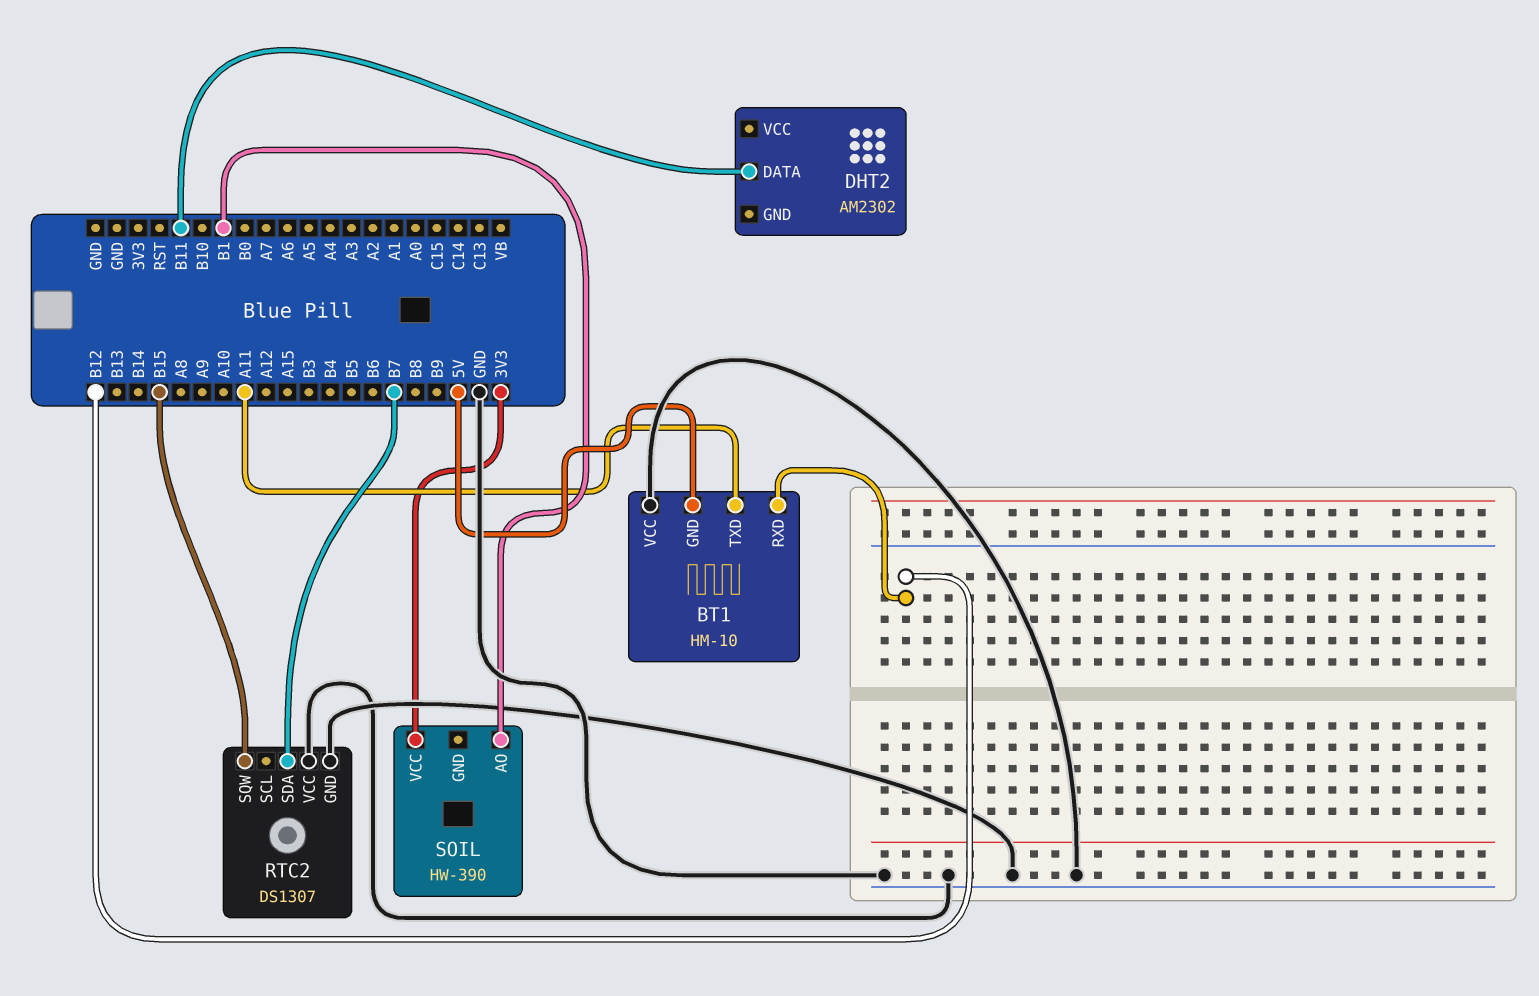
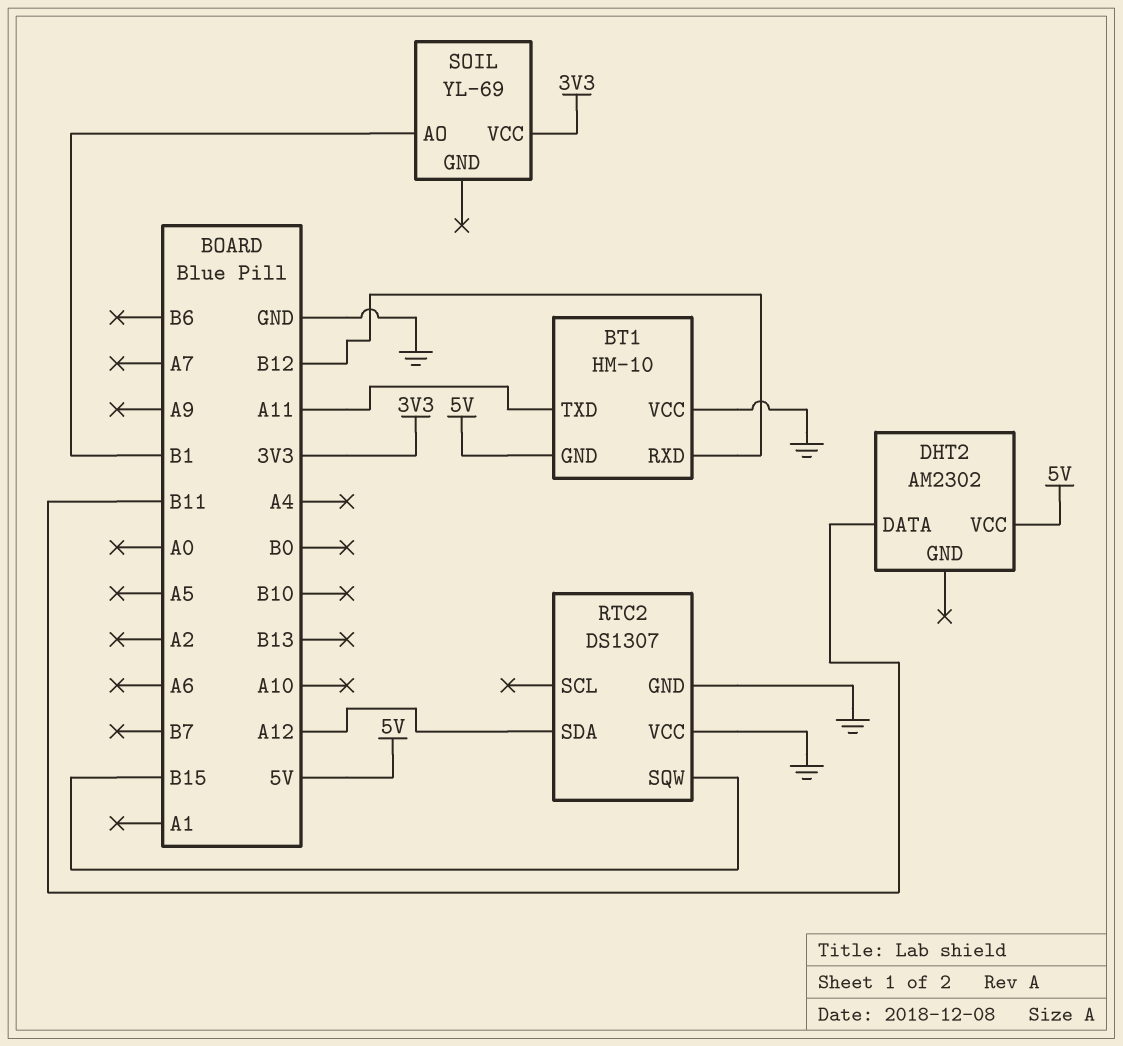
DHT2 pin VCC: none -> 5V
RTC2 pin SDA: B7 -> A12
SOIL: HW-390 -> YL-69

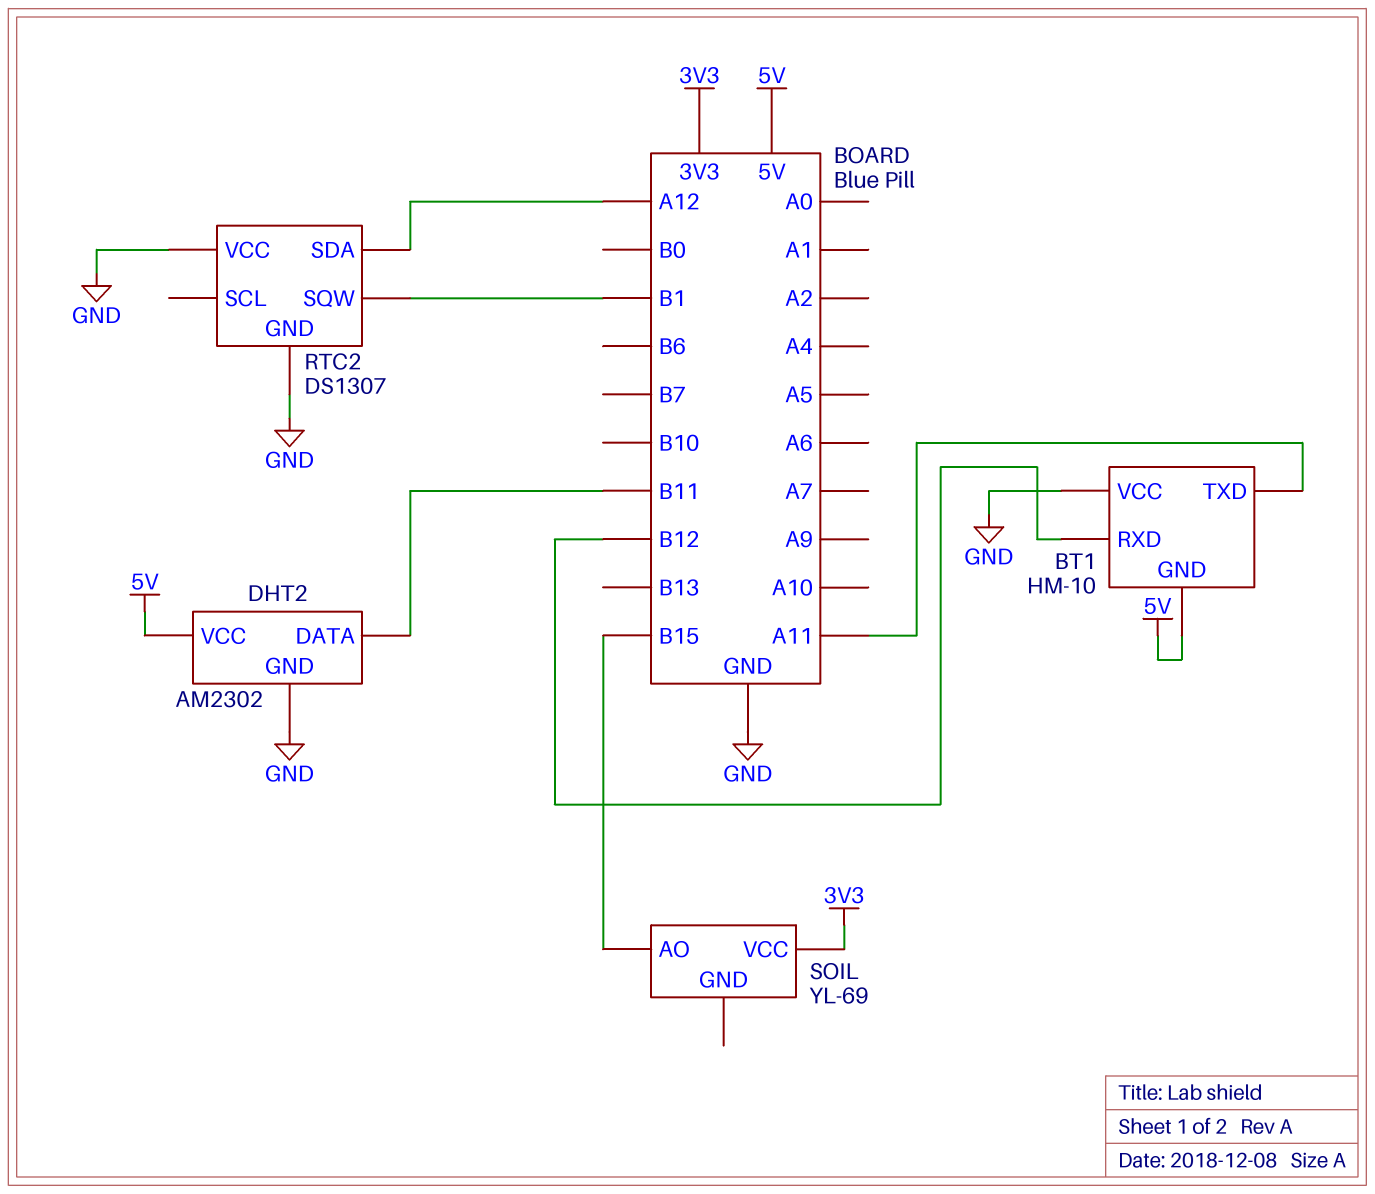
DHT2 pin GND: none -> GND
RTC2 pin SQW: B15 -> B1
SOIL pin AO: B1 -> B15

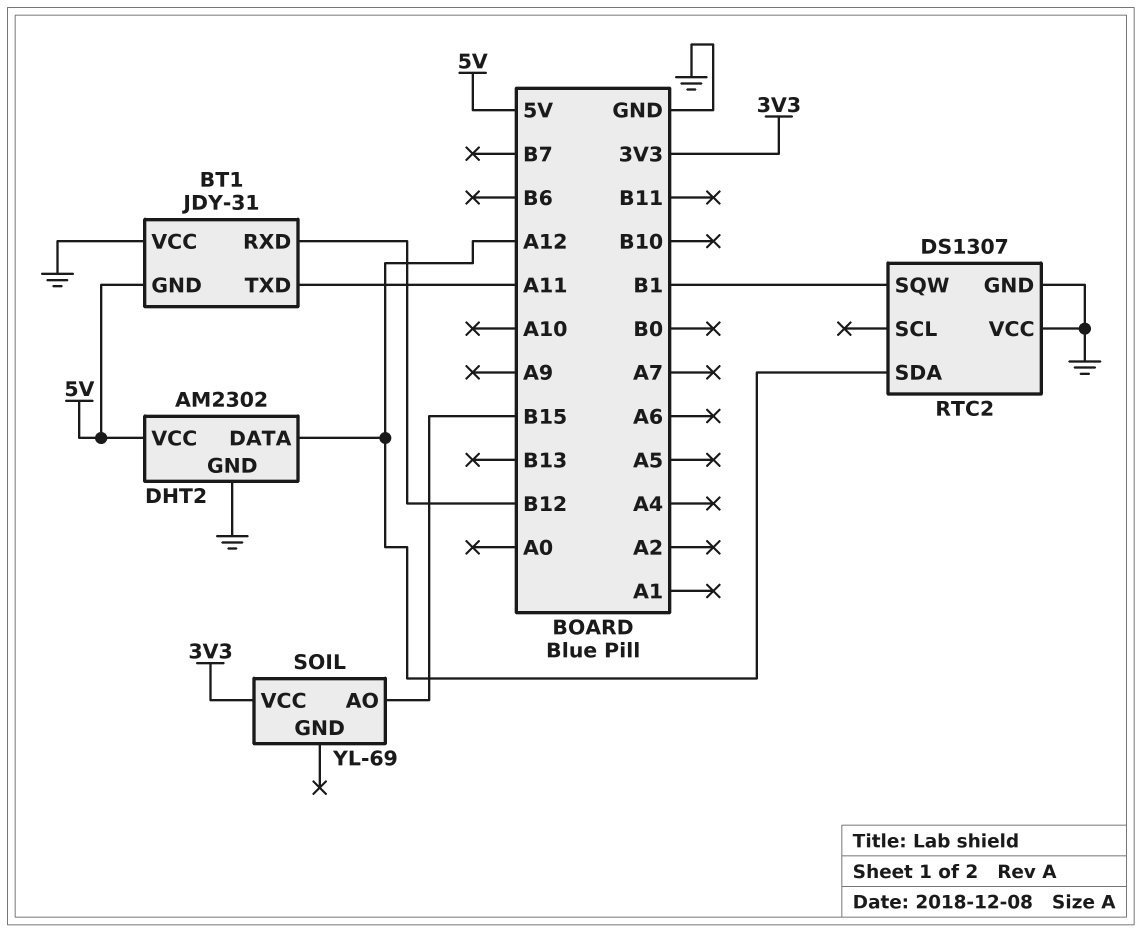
BT1: HM-10 -> JDY-31
DHT2 pin DATA: B11 -> A12

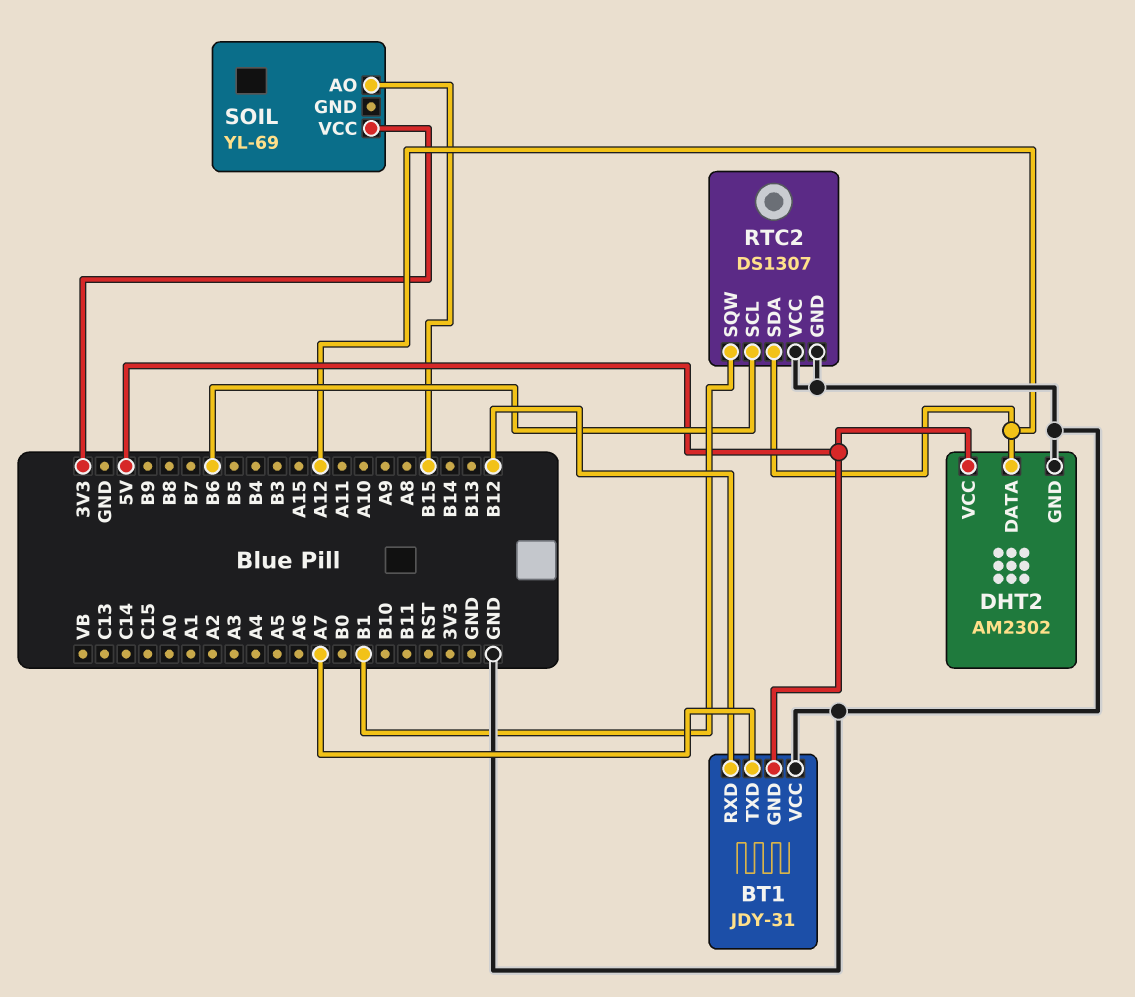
BT1 pin TXD: A11 -> A7
RTC2 pin SCL: none -> B6

